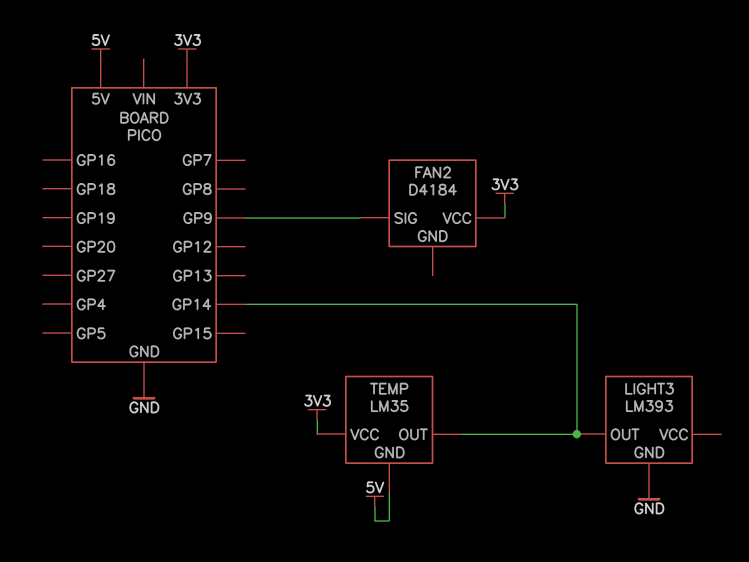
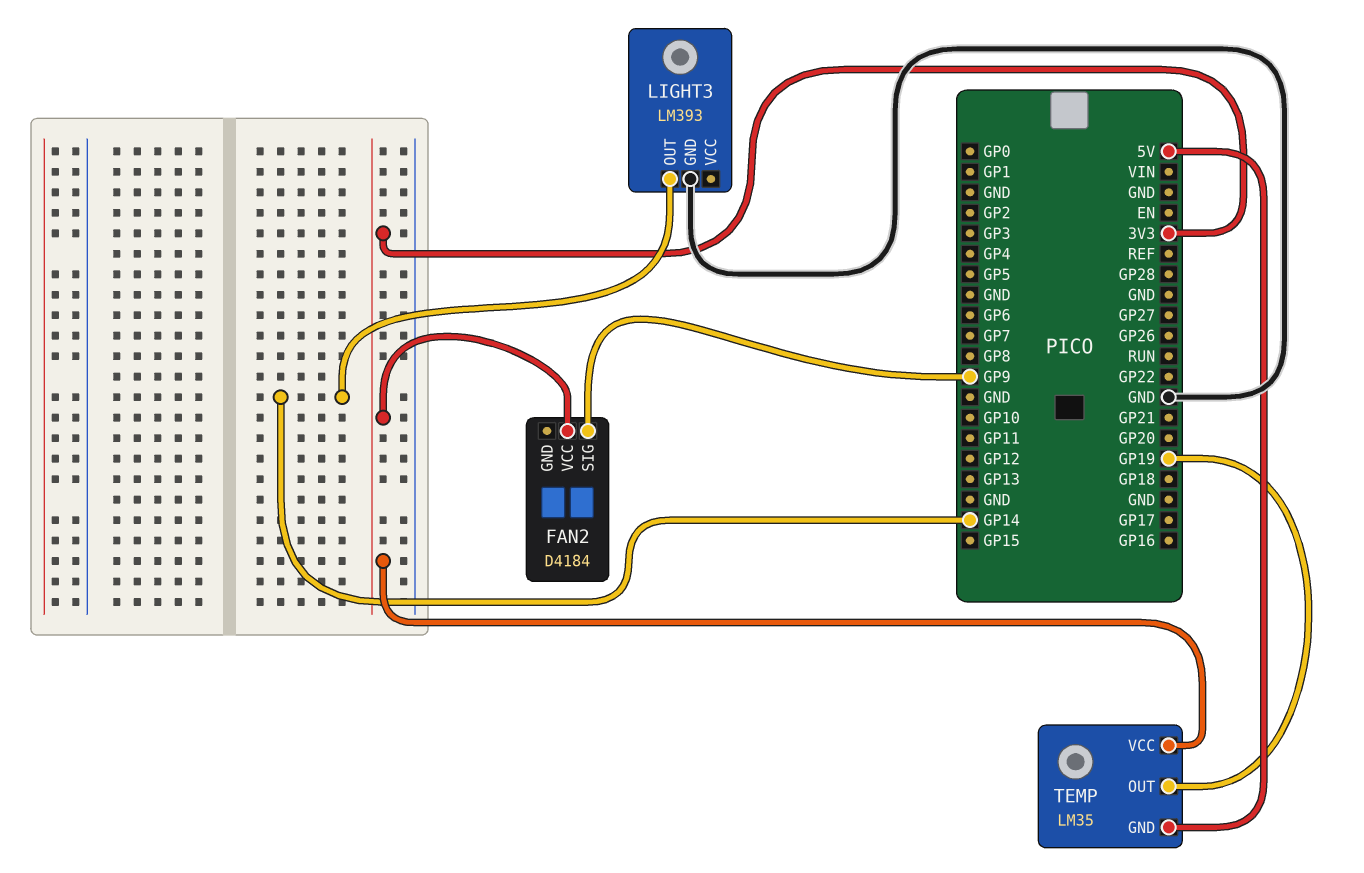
TEMP pin OUT: GP14 -> GP19

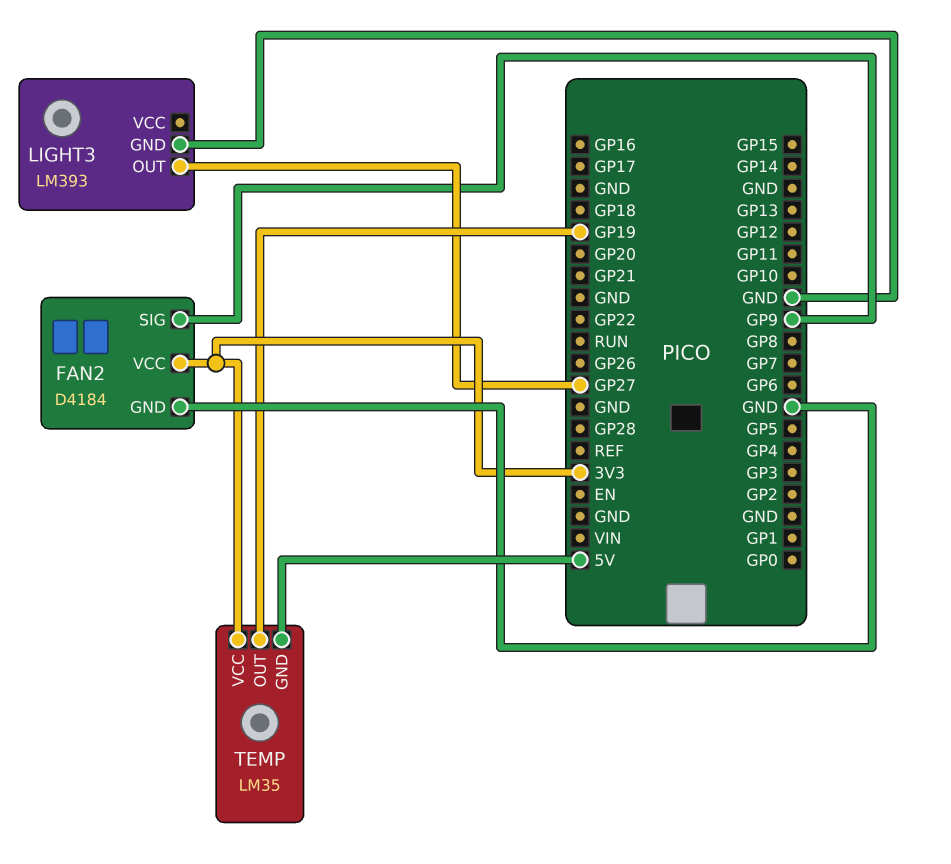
FAN2 pin GND: none -> GND
LIGHT3 pin OUT: GP14 -> GP27

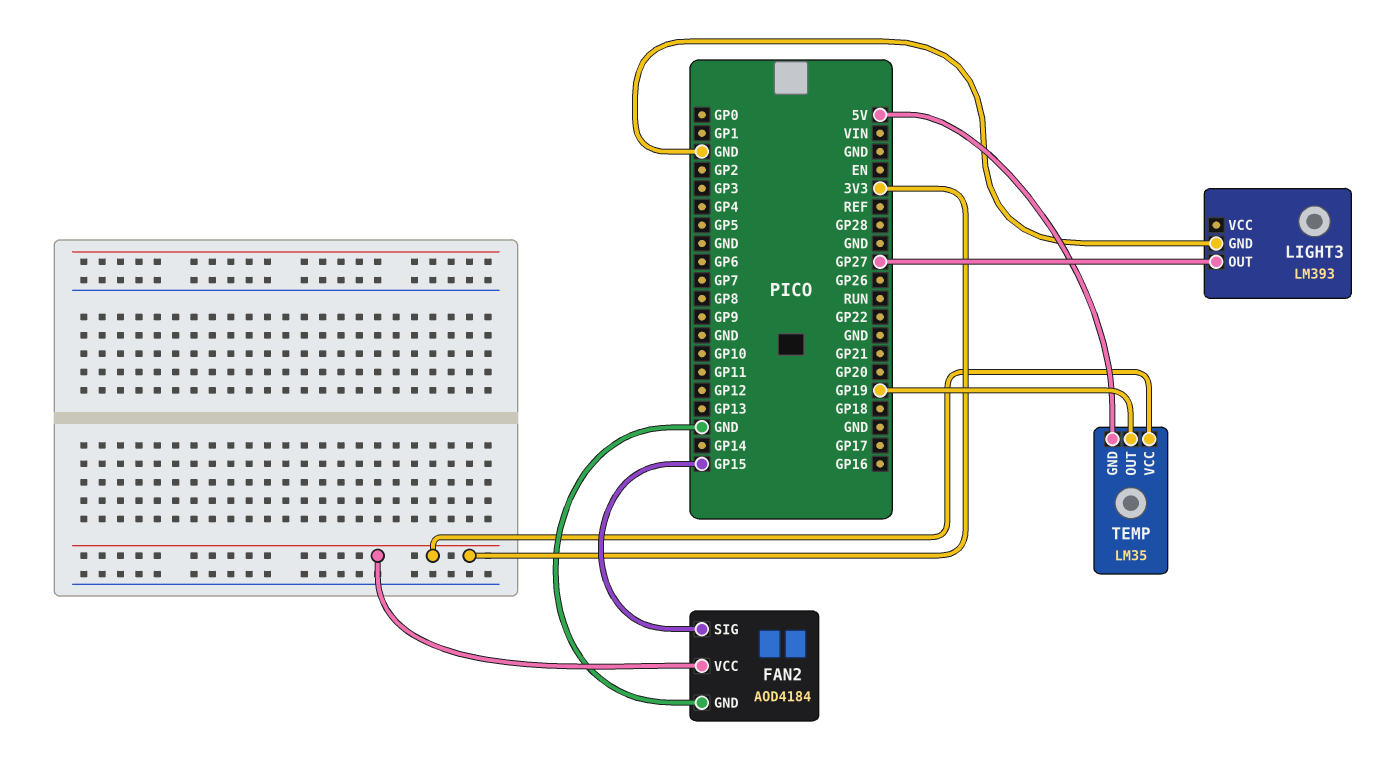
FAN2: D4184 -> AOD4184
FAN2 pin SIG: GP9 -> GP15

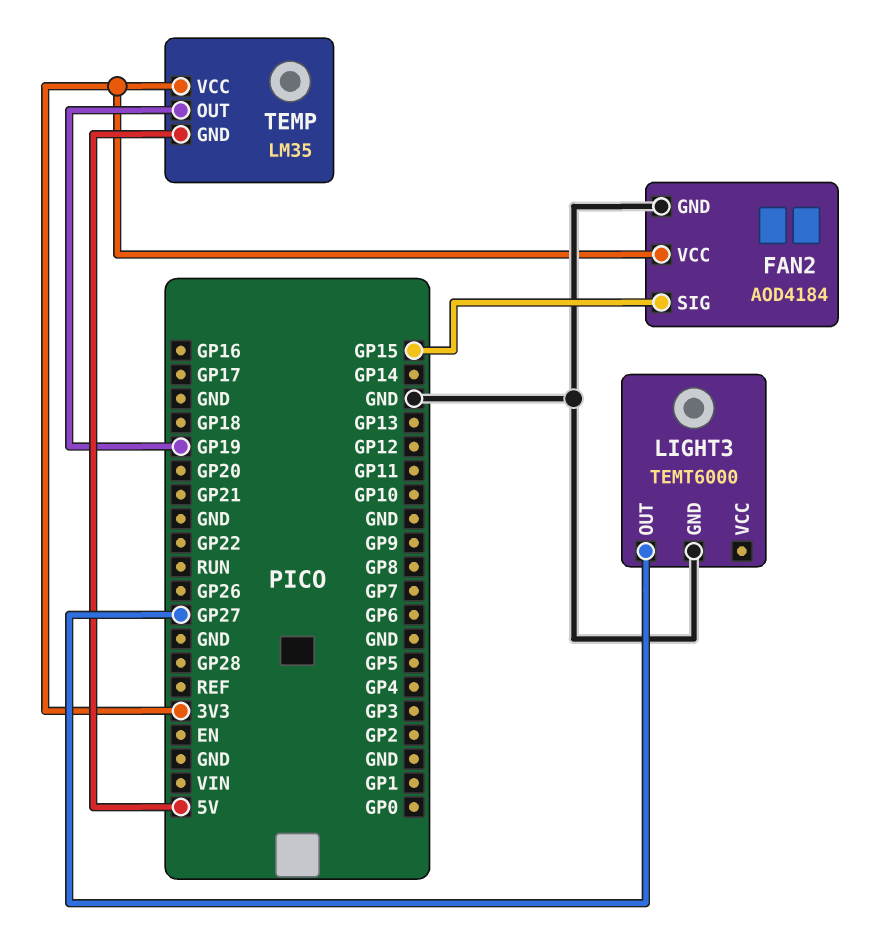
LIGHT3: LM393 -> TEMT6000

